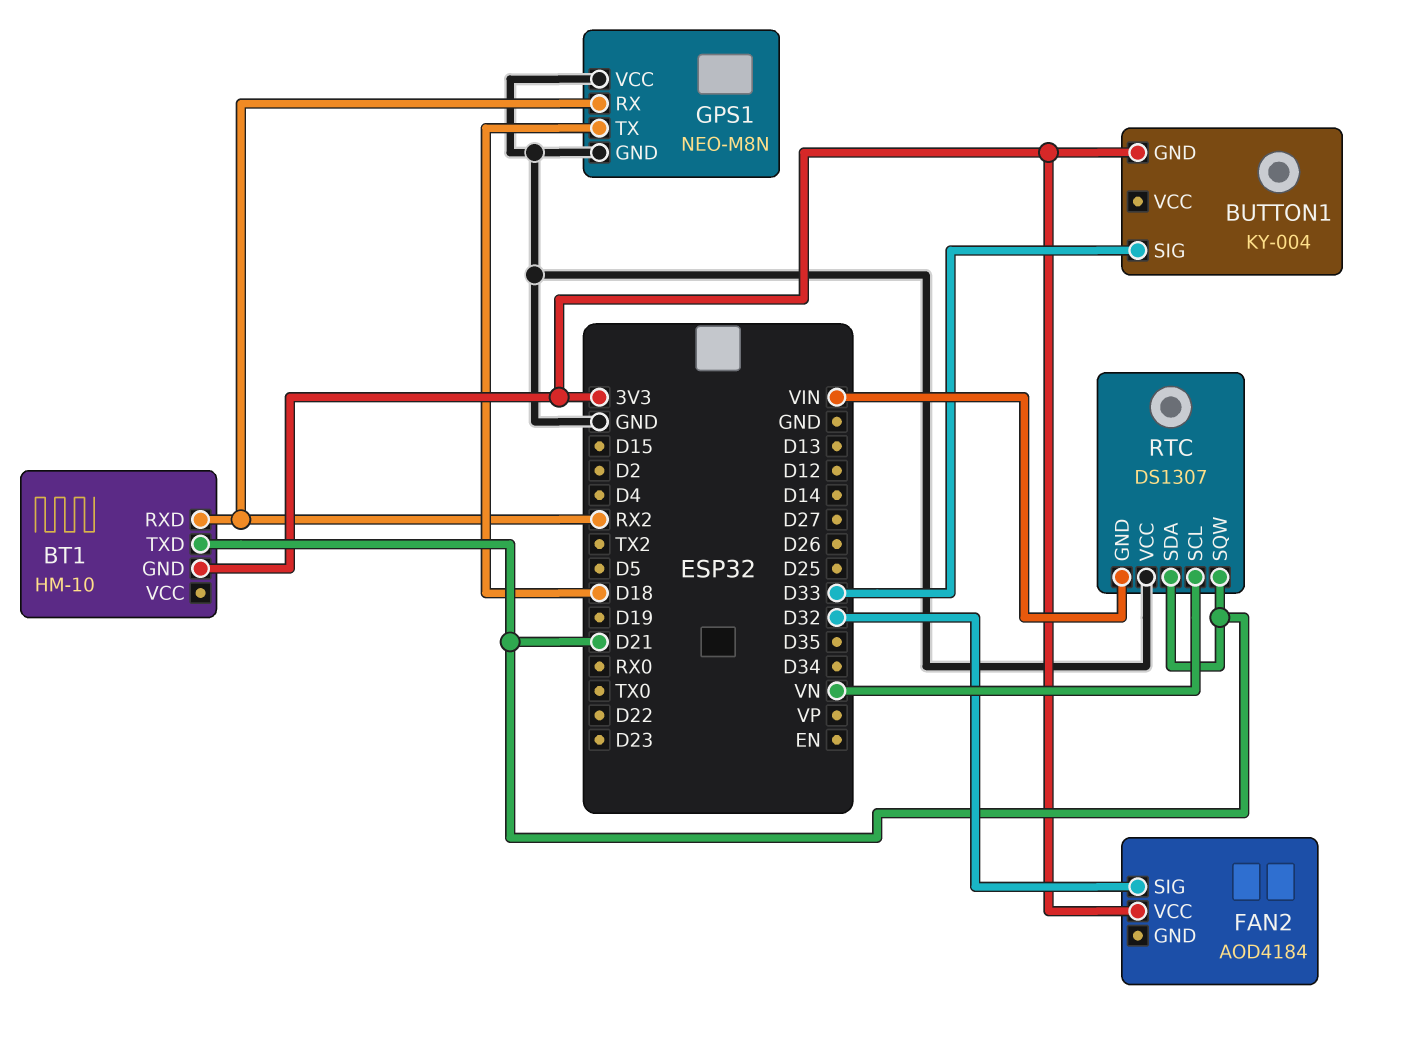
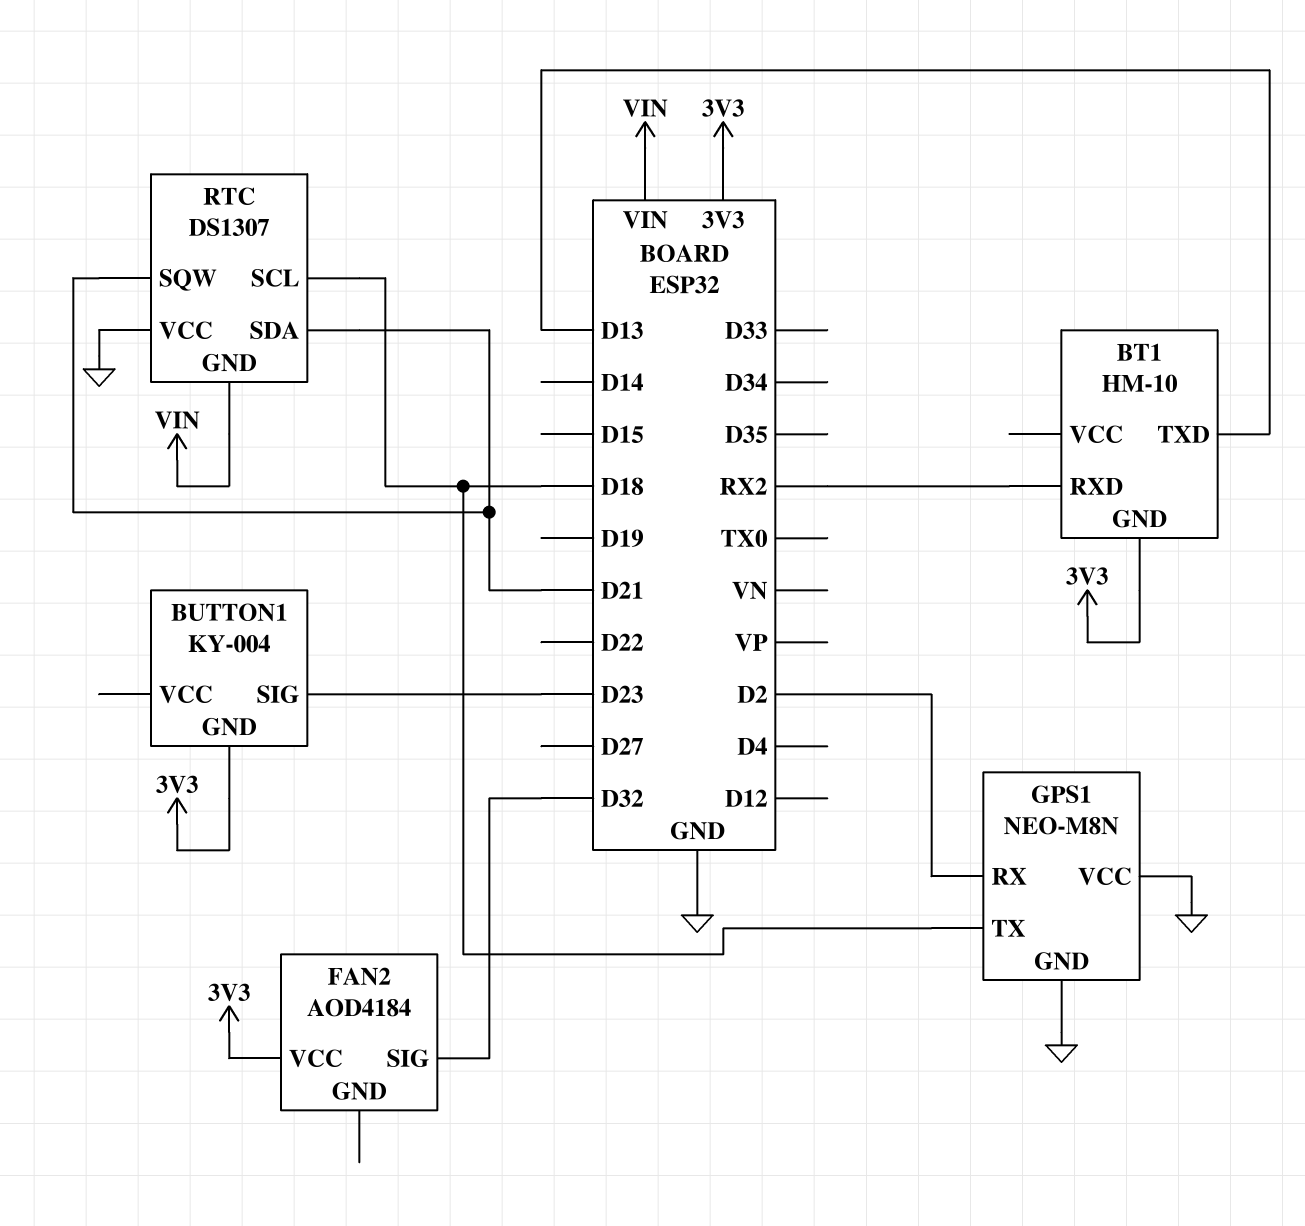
BT1 pin TXD: D21 -> D13
BUTTON1 pin SIG: D33 -> D23
GPS1 pin RX: RX2 -> D2
RTC pin SCL: VN -> D18

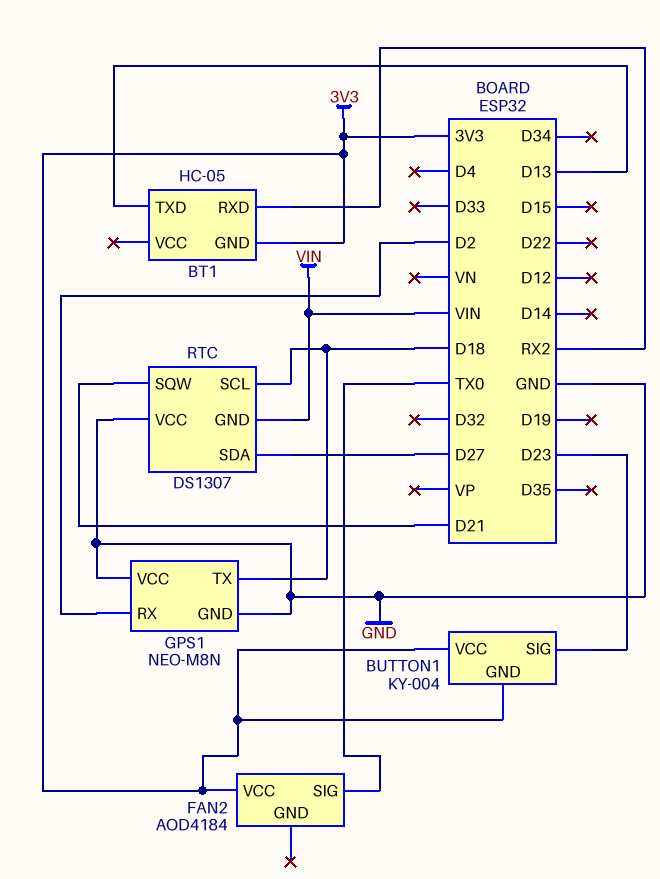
BT1: HM-10 -> HC-05
BUTTON1 pin VCC: none -> 3V3
FAN2 pin SIG: D32 -> TX0
RTC pin SDA: D21 -> D27

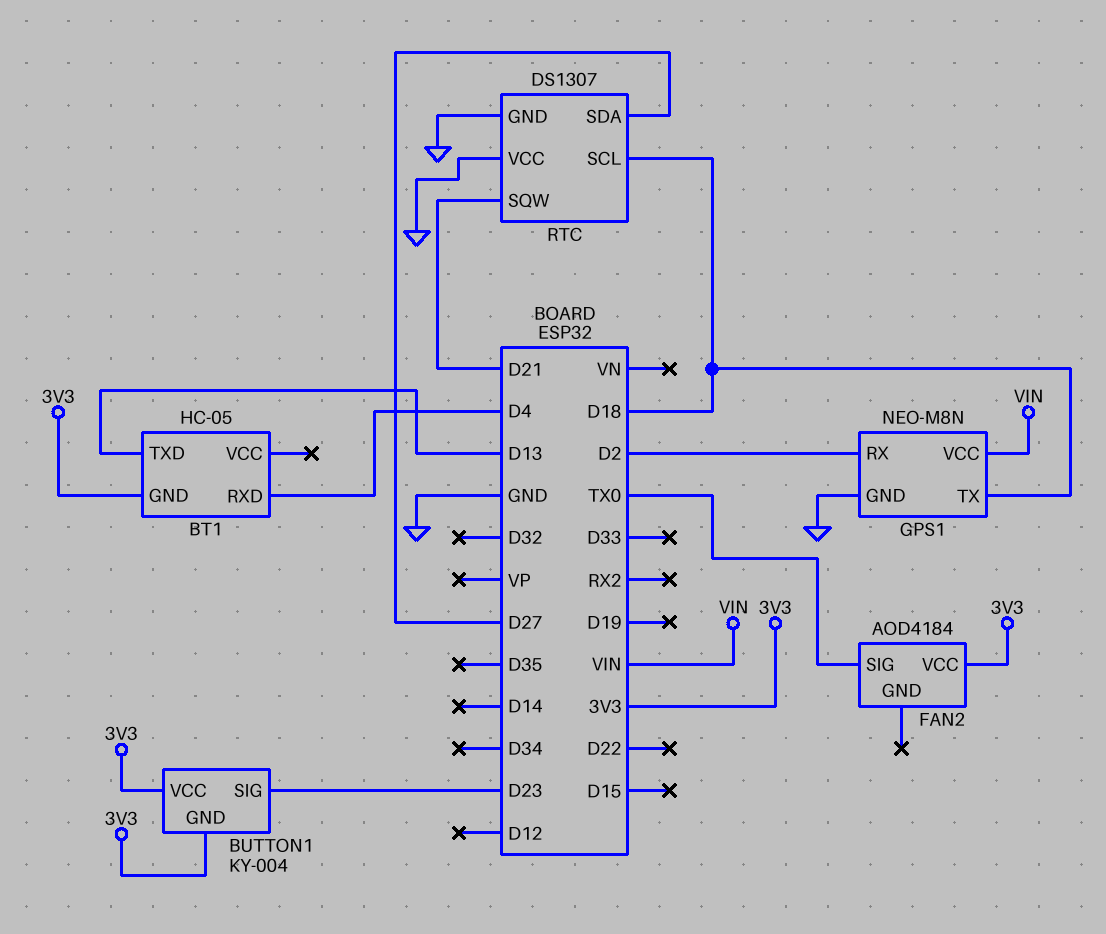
BT1 pin RXD: RX2 -> D4
GPS1 pin VCC: GND -> VIN
RTC pin GND: VIN -> GND

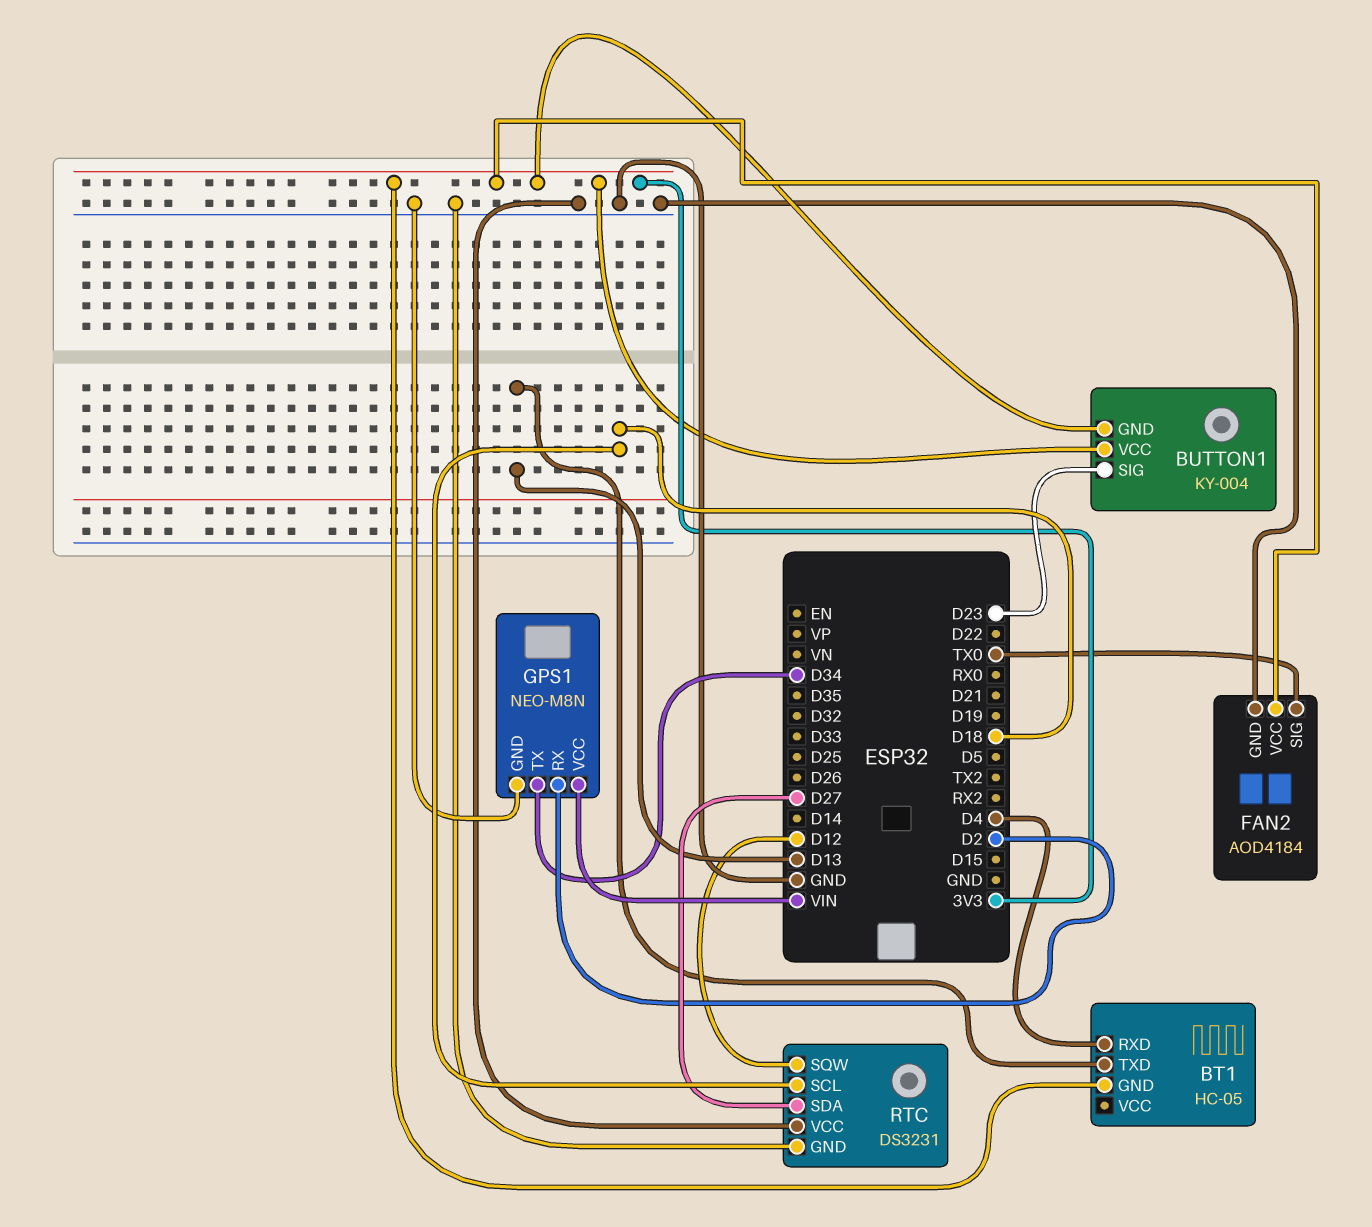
FAN2 pin GND: none -> GND
GPS1 pin TX: D18 -> D34
RTC: DS1307 -> DS3231
RTC pin SQW: D21 -> D12

